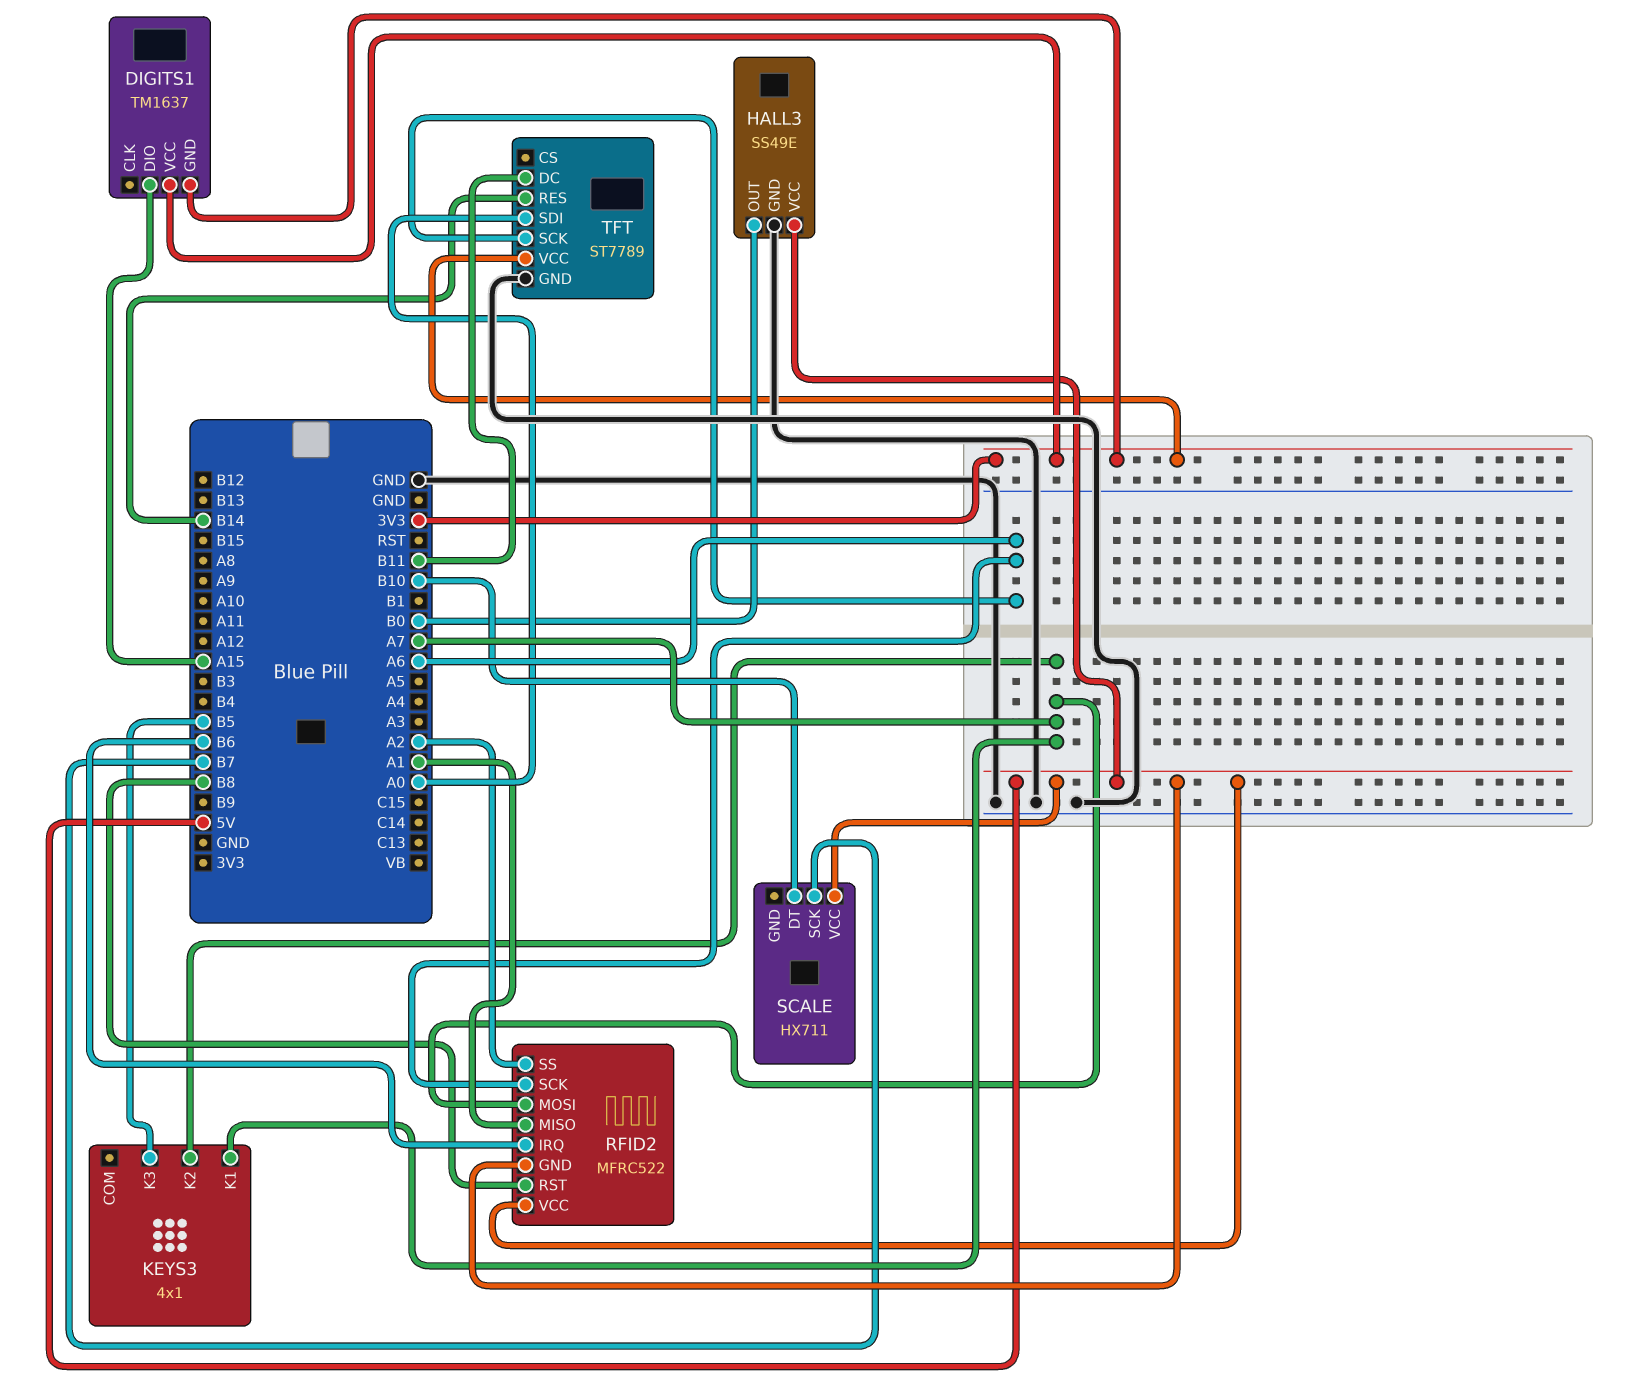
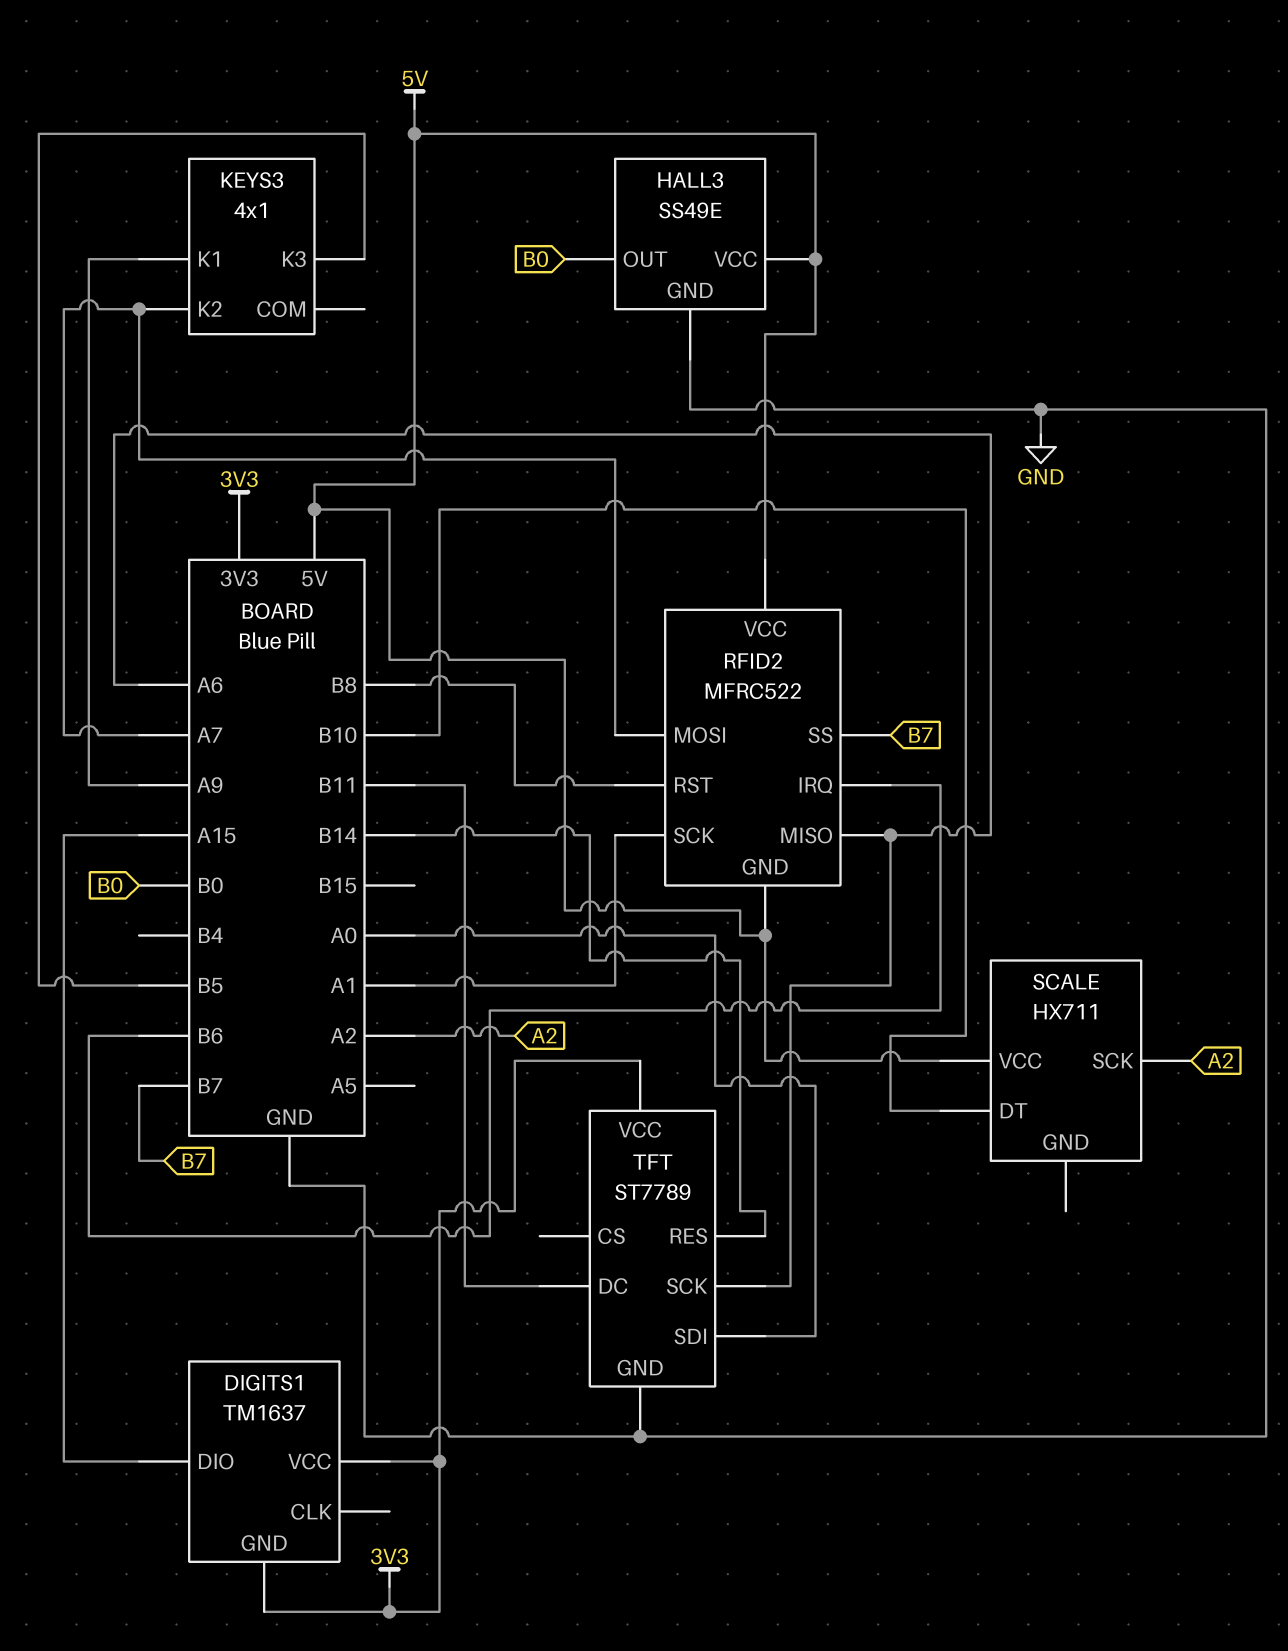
KEYS3 pin K1: A7 -> A9
RFID2 pin MISO: A1 -> A6
RFID2 pin SCK: A6 -> A1
RFID2 pin SS: A2 -> B7
SCALE pin SCK: B7 -> A2

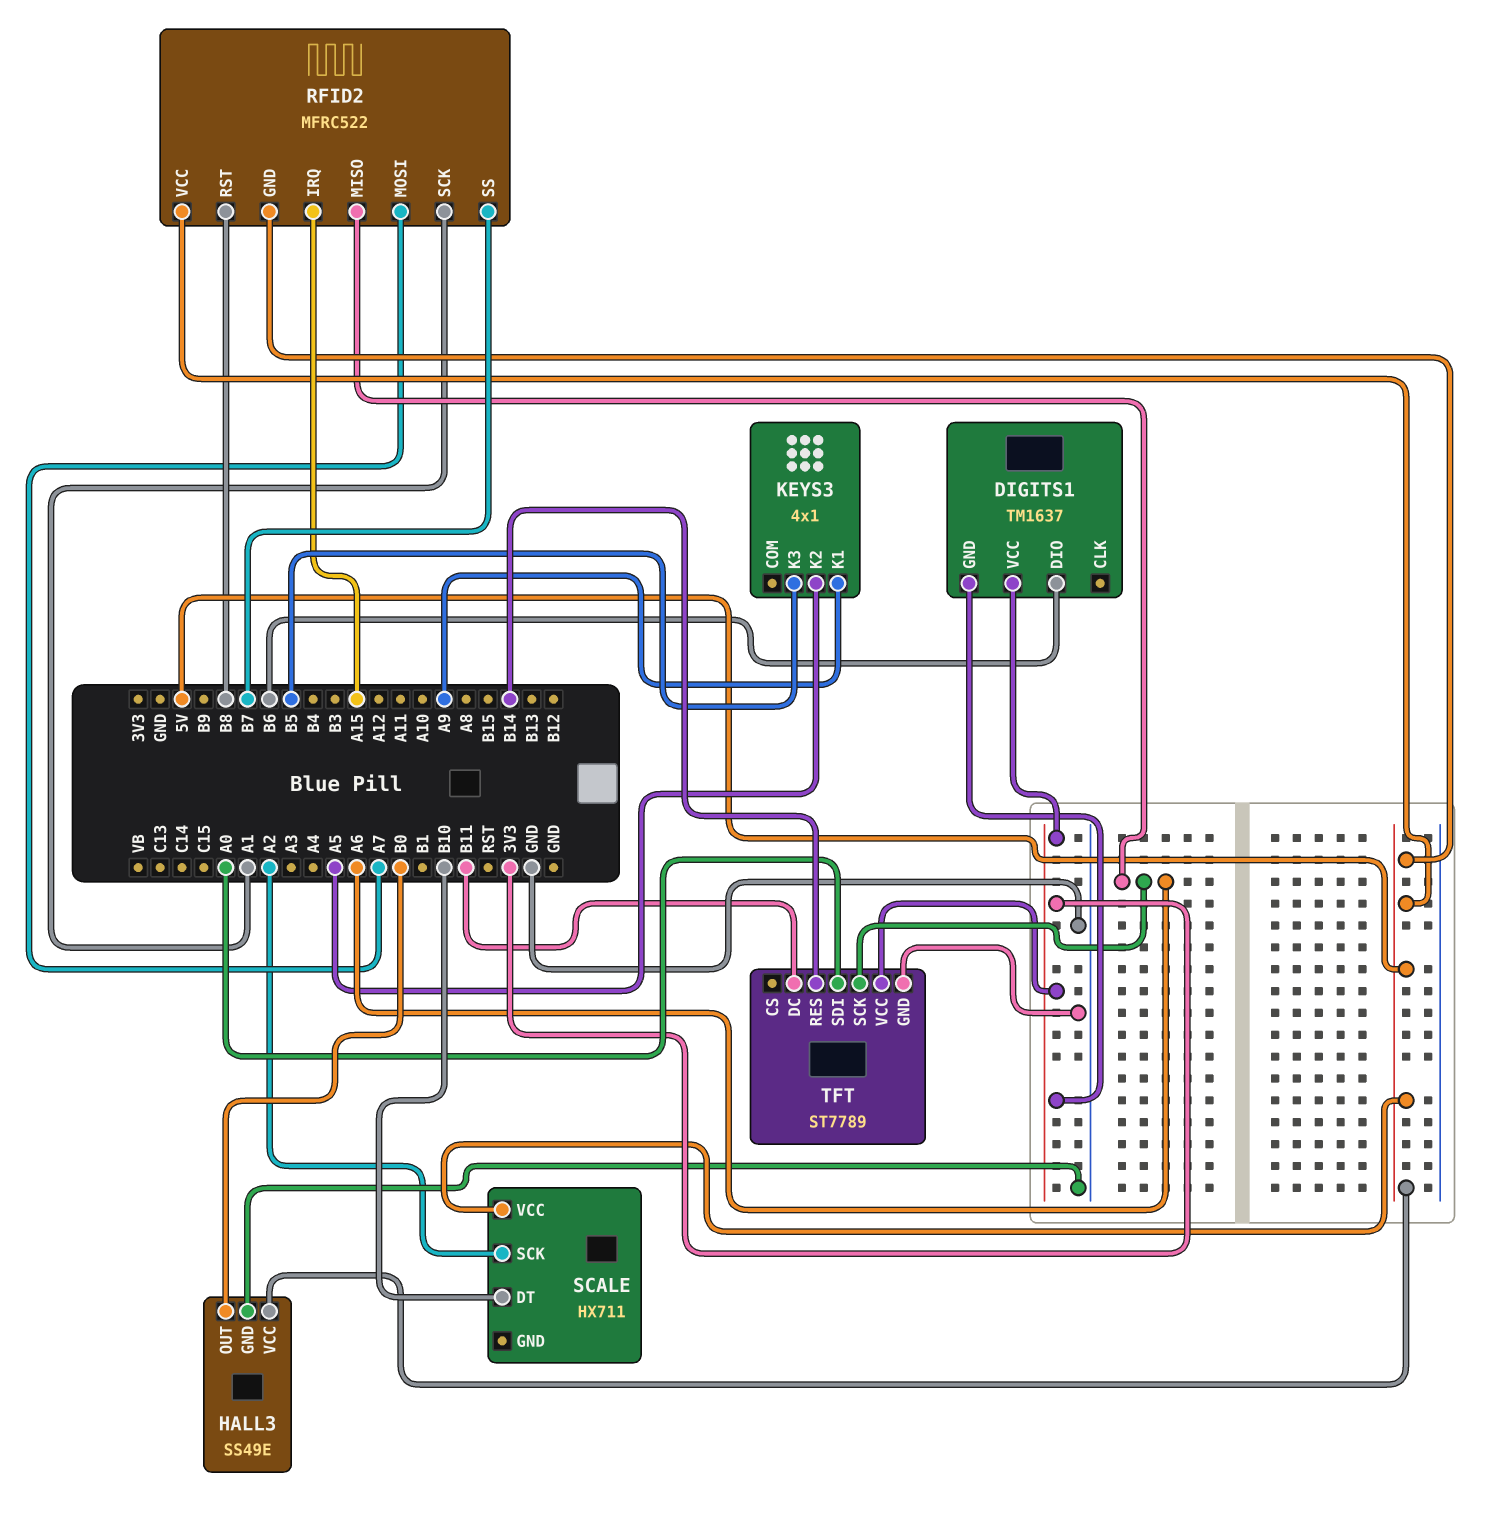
DIGITS1 pin DIO: A15 -> B6
KEYS3 pin K2: A7 -> A5
RFID2 pin IRQ: B6 -> A15

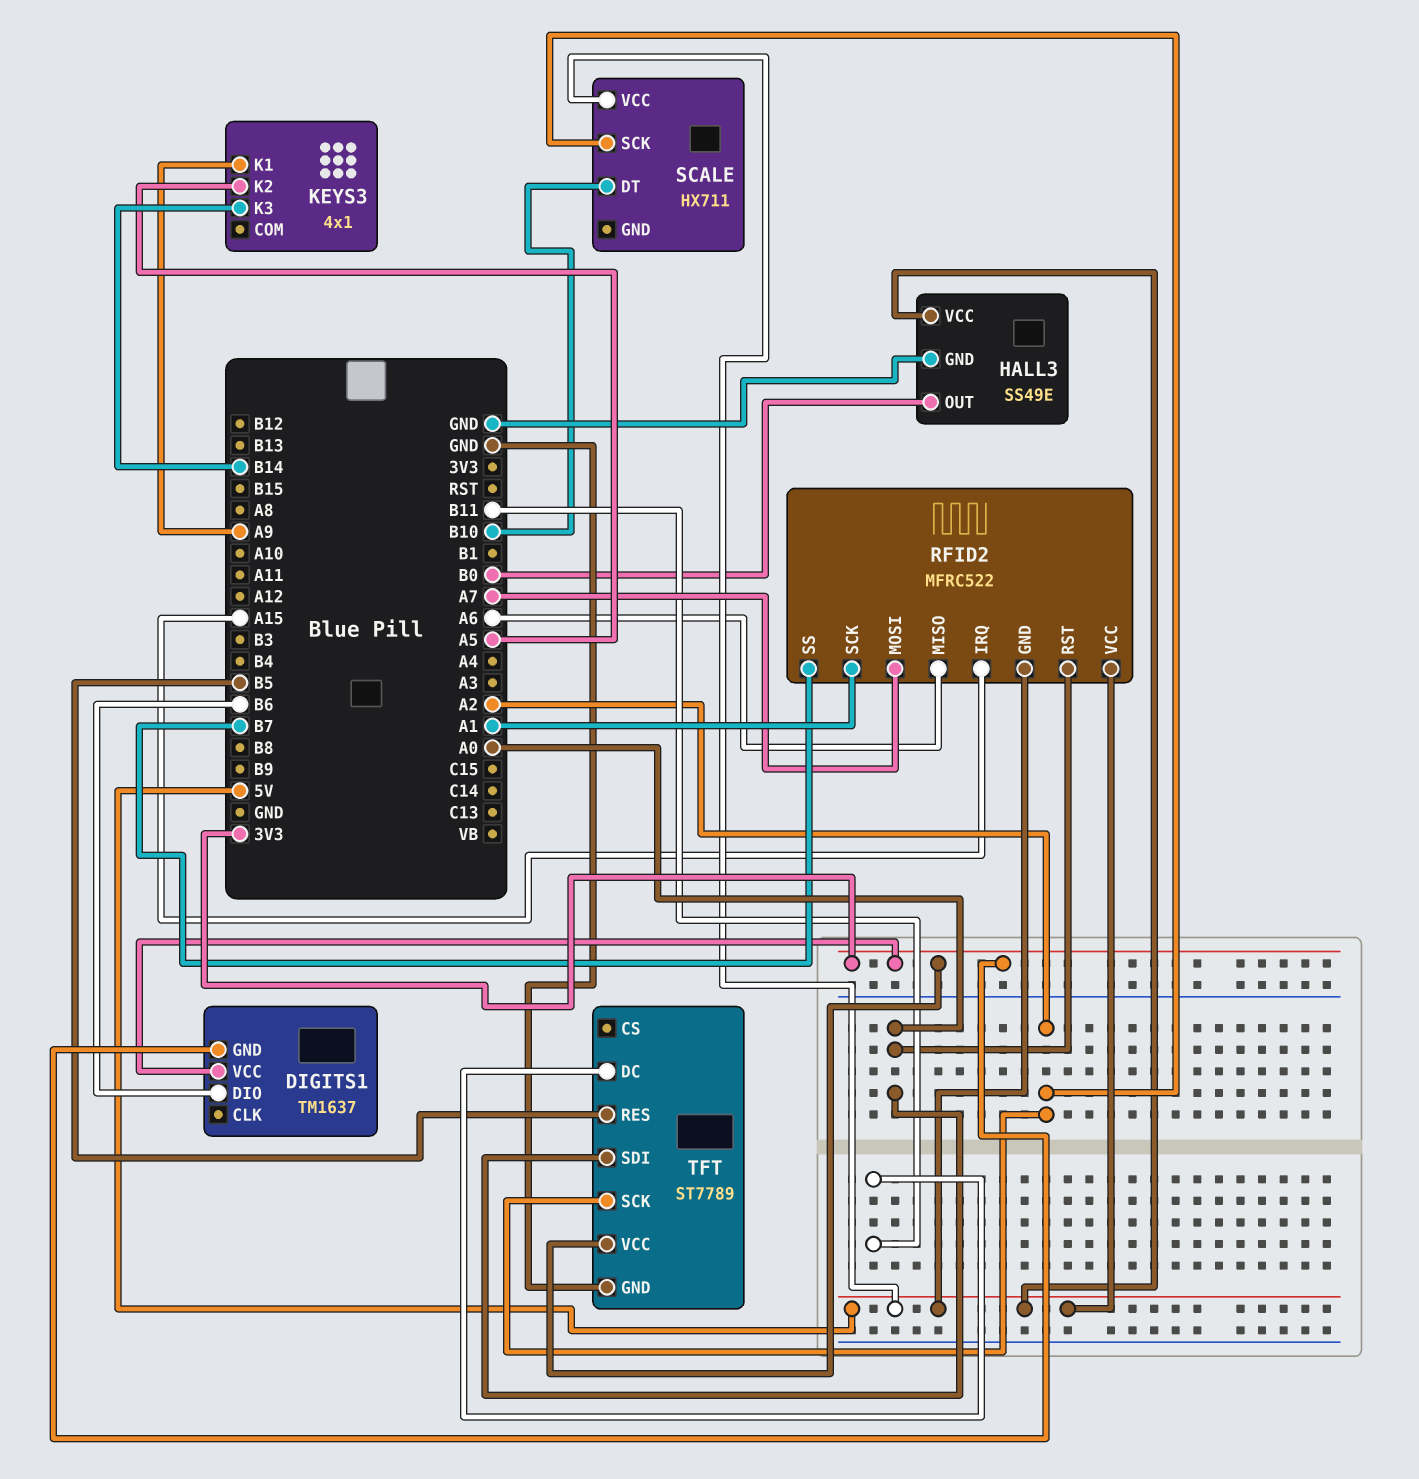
KEYS3 pin K3: B5 -> B14
RFID2 pin RST: B8 -> A0
TFT pin RES: B14 -> B5
TFT pin SCK: A6 -> A2

